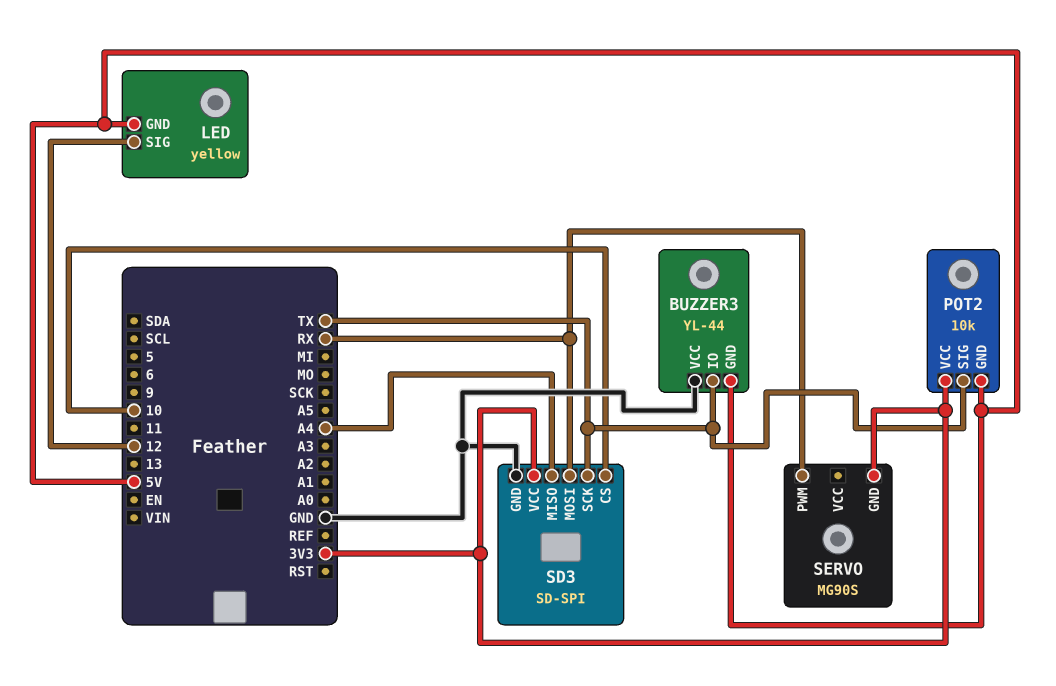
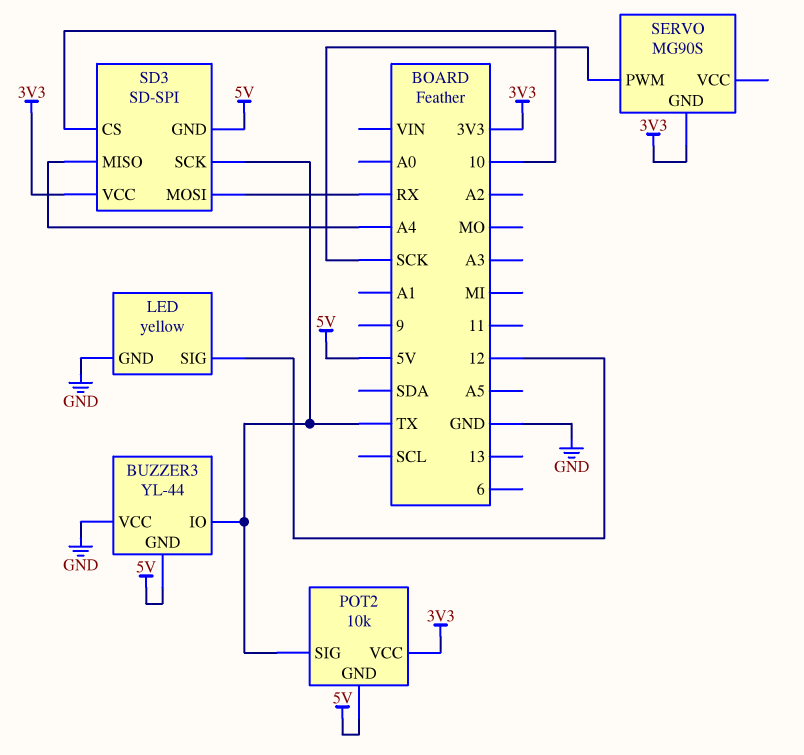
LED pin GND: 5V -> GND
SD3 pin GND: GND -> 5V
SERVO pin PWM: RX -> SCK

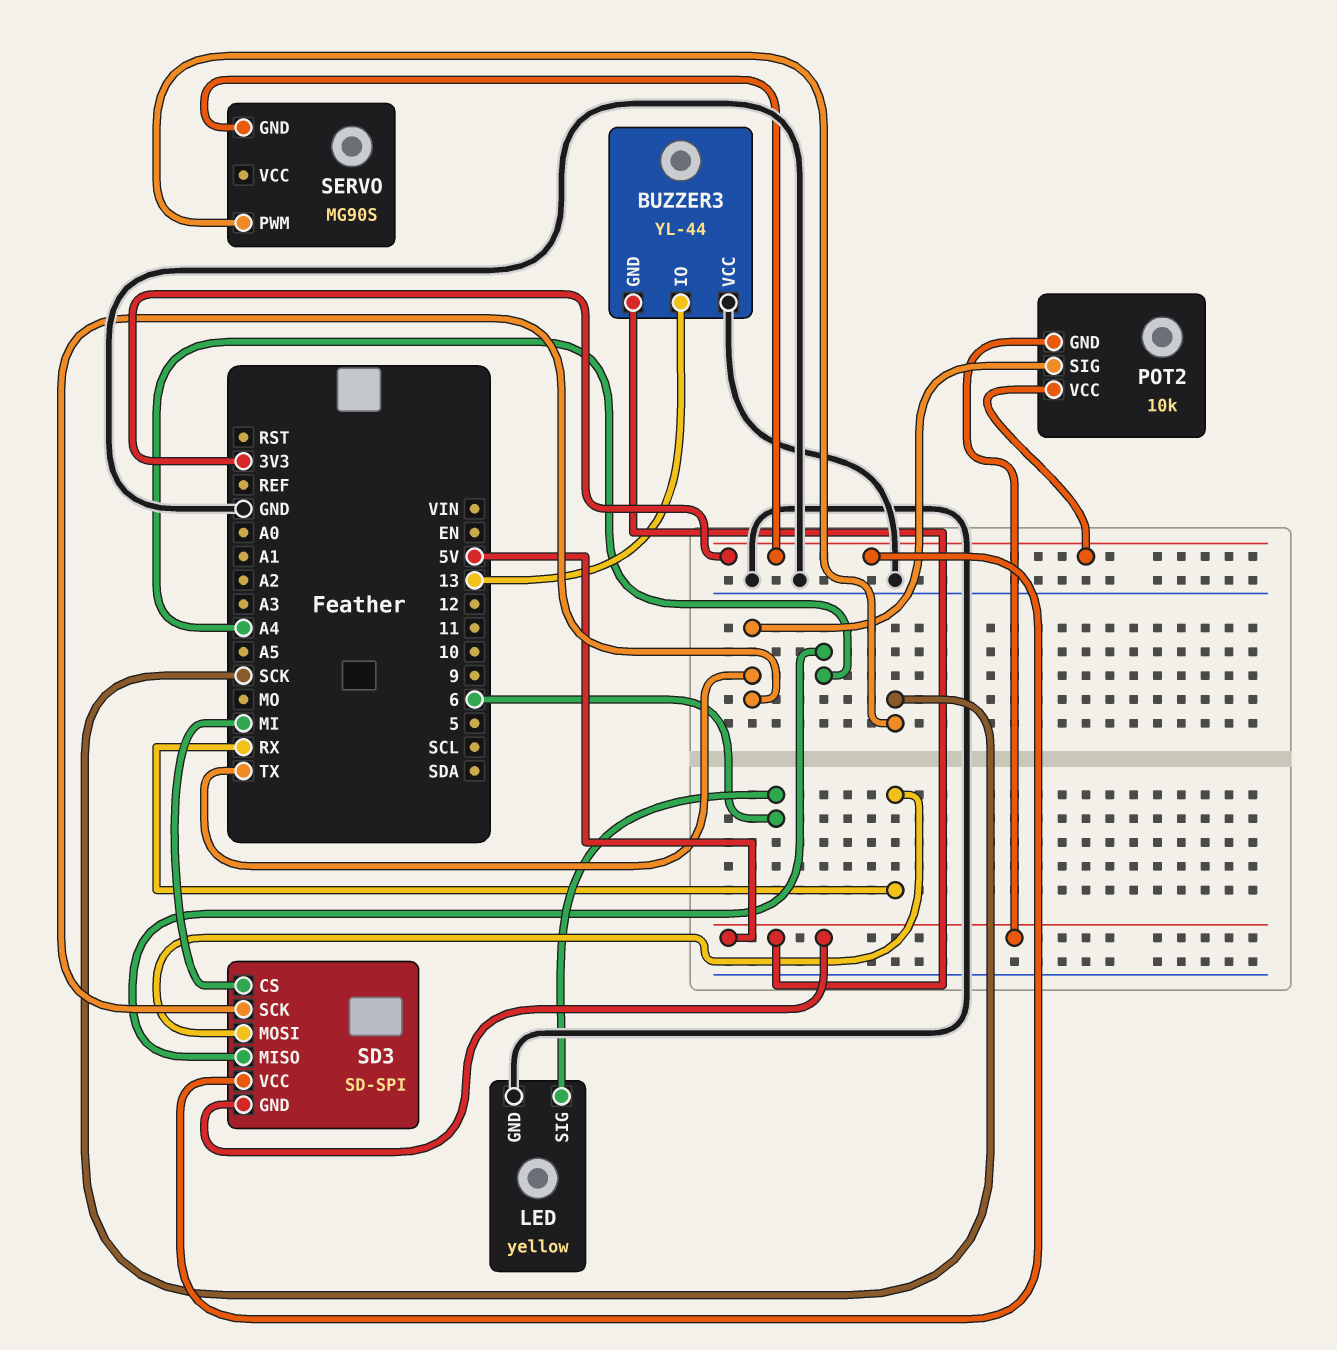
BUZZER3 pin IO: TX -> 13
LED pin SIG: 12 -> 6
SD3 pin CS: 10 -> MI

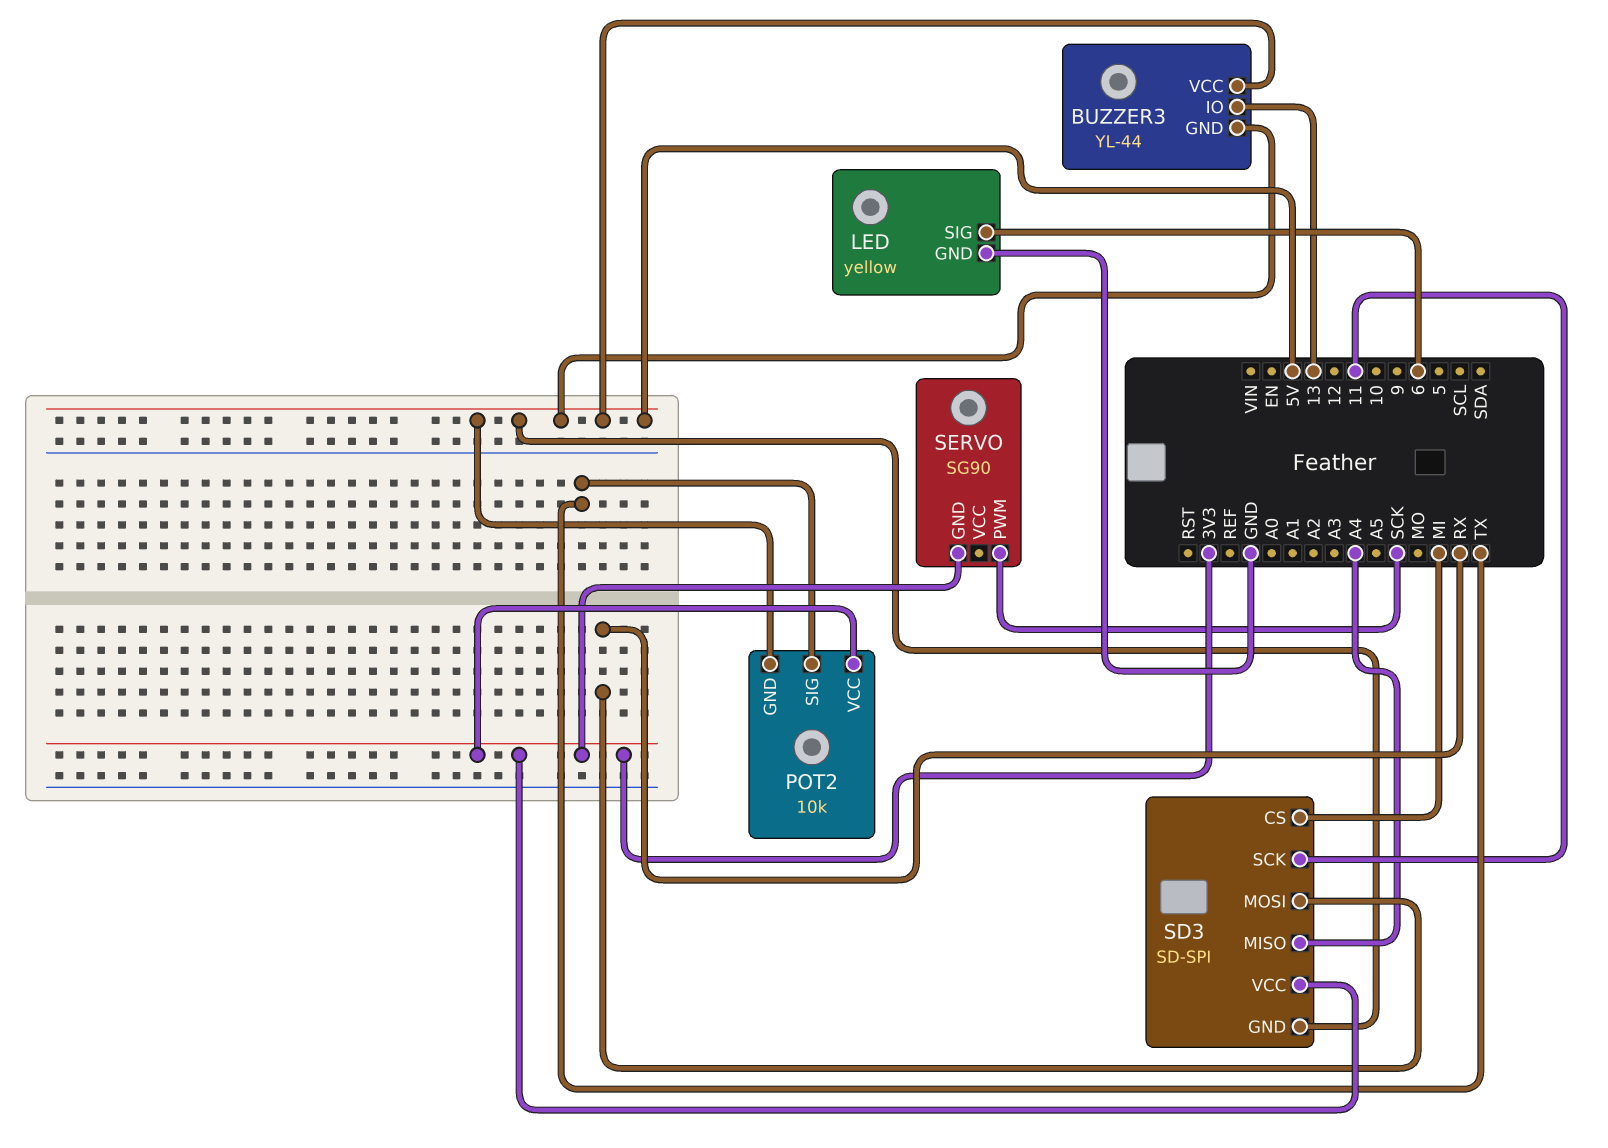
BUZZER3 pin VCC: GND -> 5V
SD3 pin SCK: TX -> 11
SERVO: MG90S -> SG90

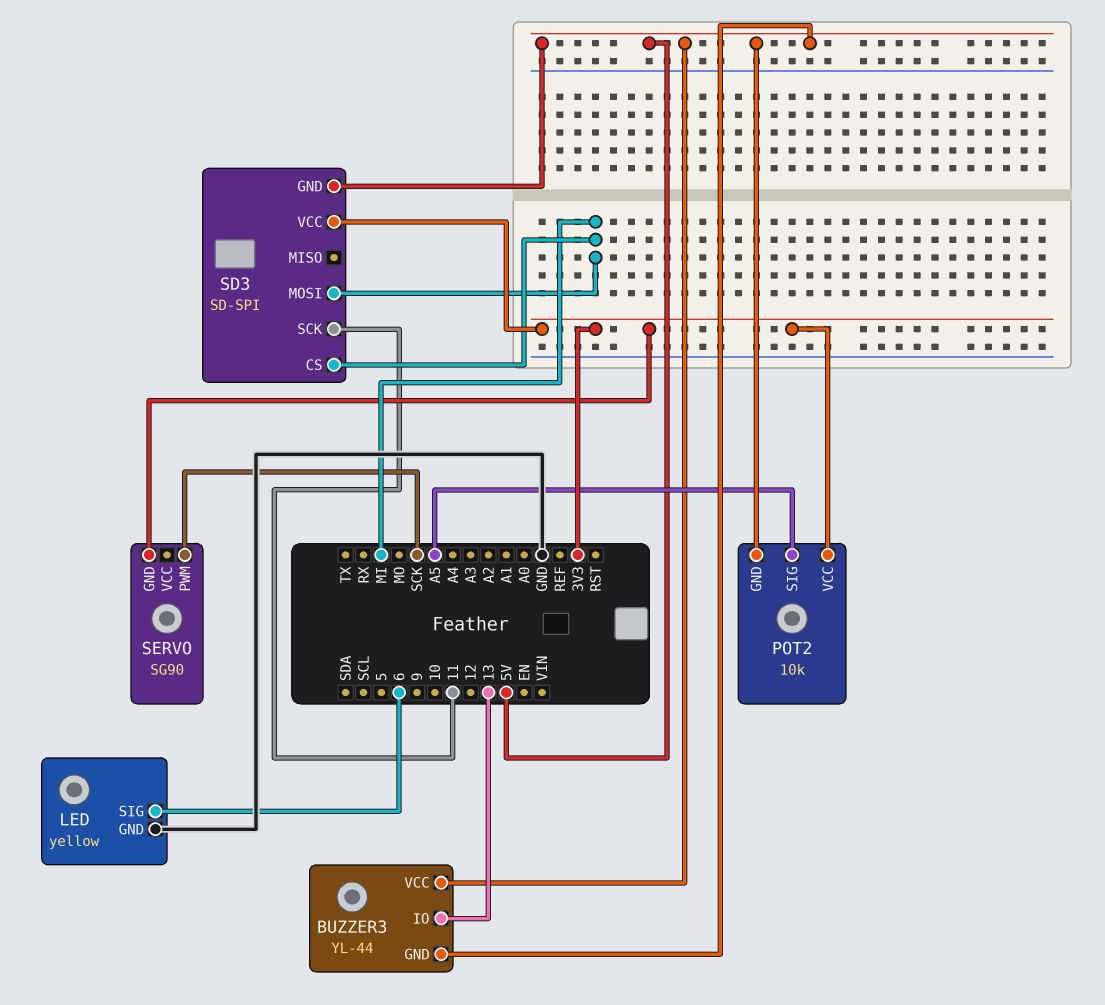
POT2 pin SIG: TX -> A5
SD3 pin MISO: A4 -> none
SD3 pin MOSI: RX -> MI

